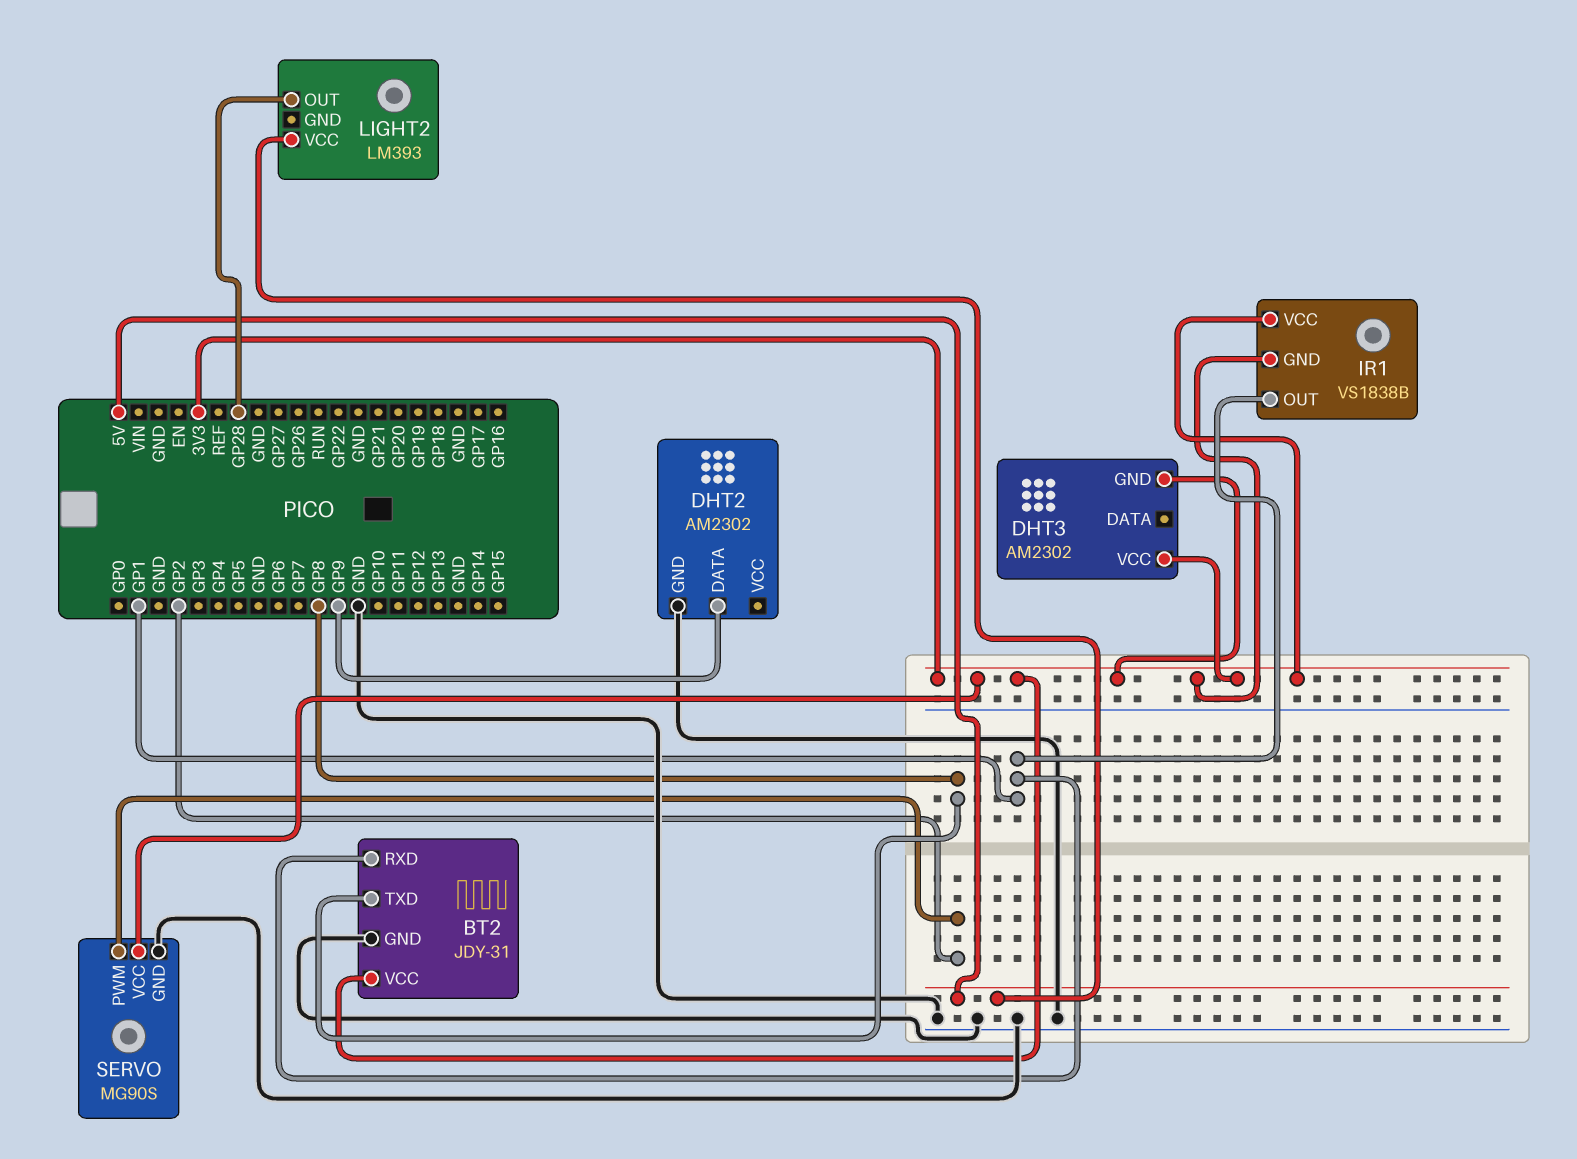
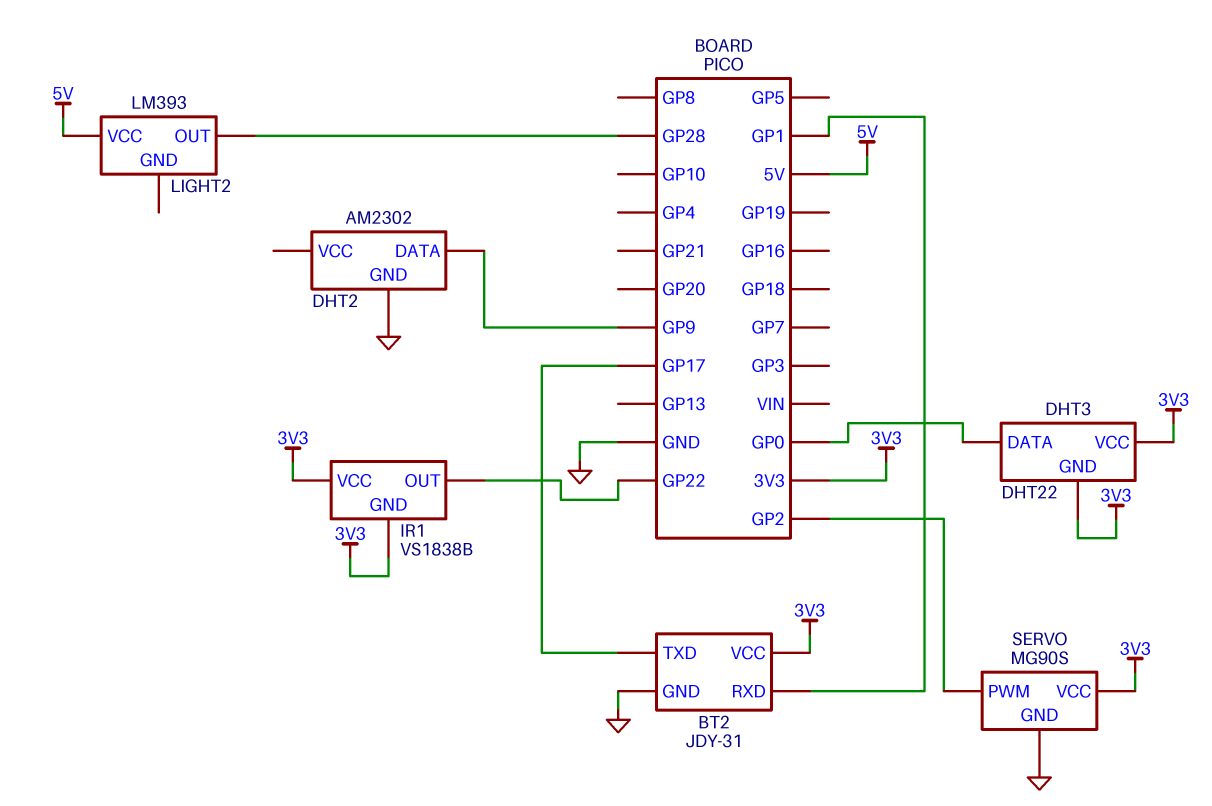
BT2 pin TXD: GP8 -> GP17
DHT3: AM2302 -> DHT22
DHT3 pin DATA: none -> GP0
IR1 pin OUT: GP1 -> GP22

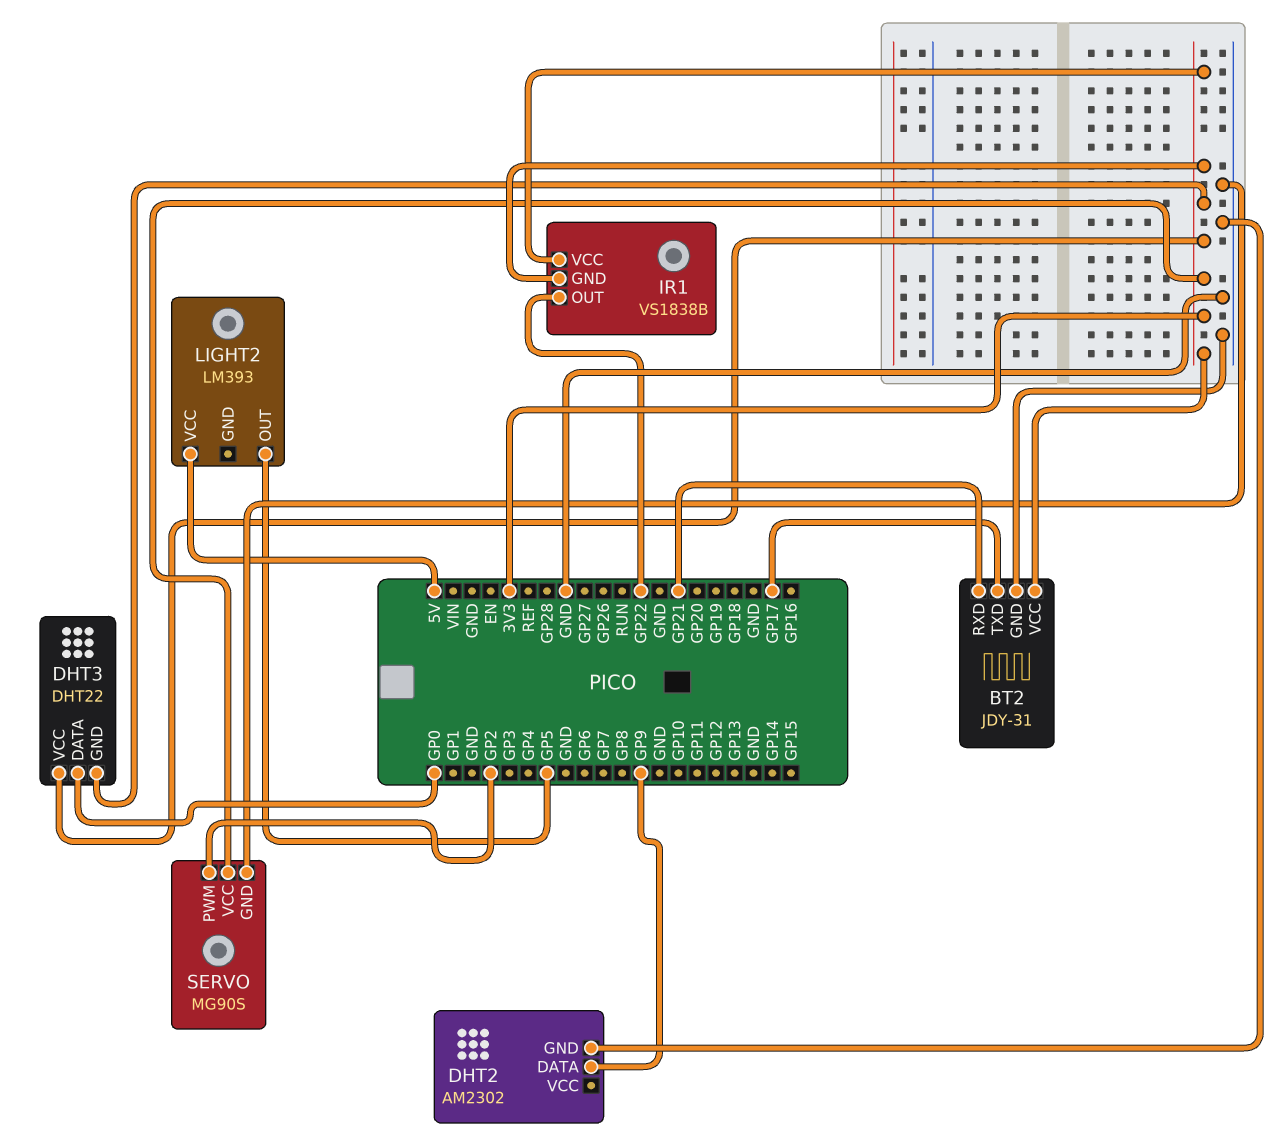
BT2 pin RXD: GP1 -> GP21
LIGHT2 pin OUT: GP28 -> GP5

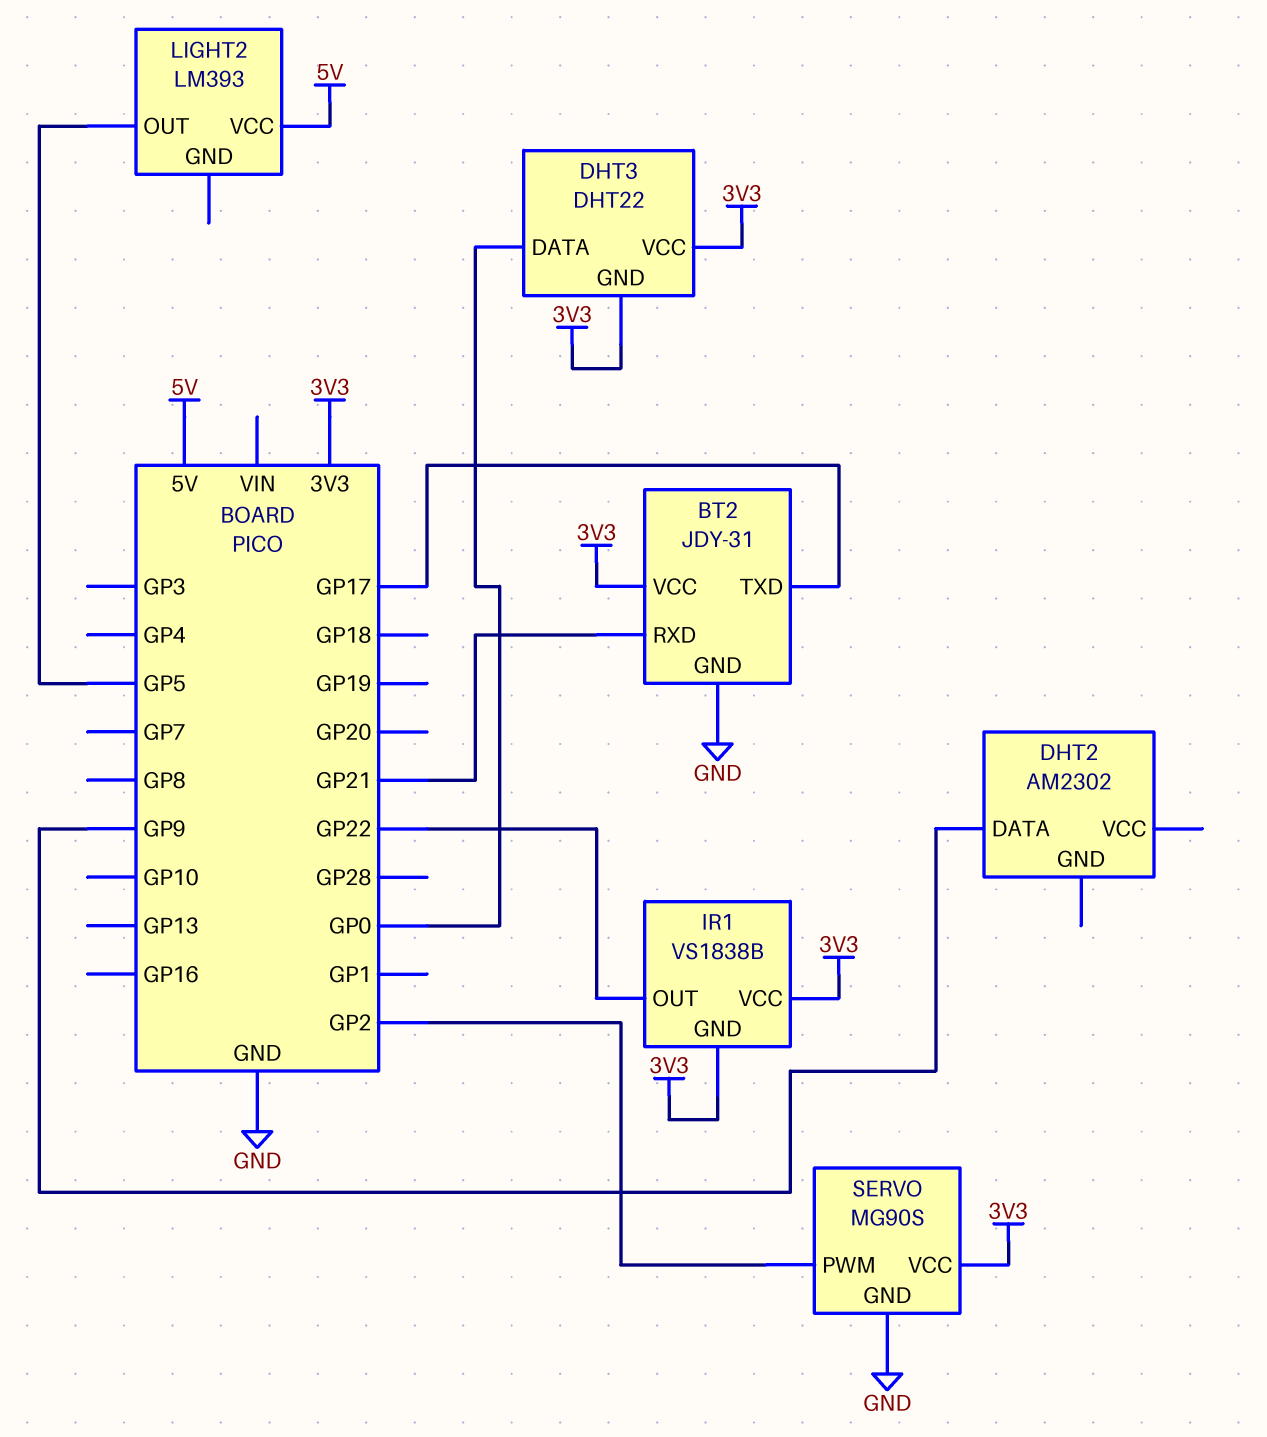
DHT2 pin GND: GND -> none

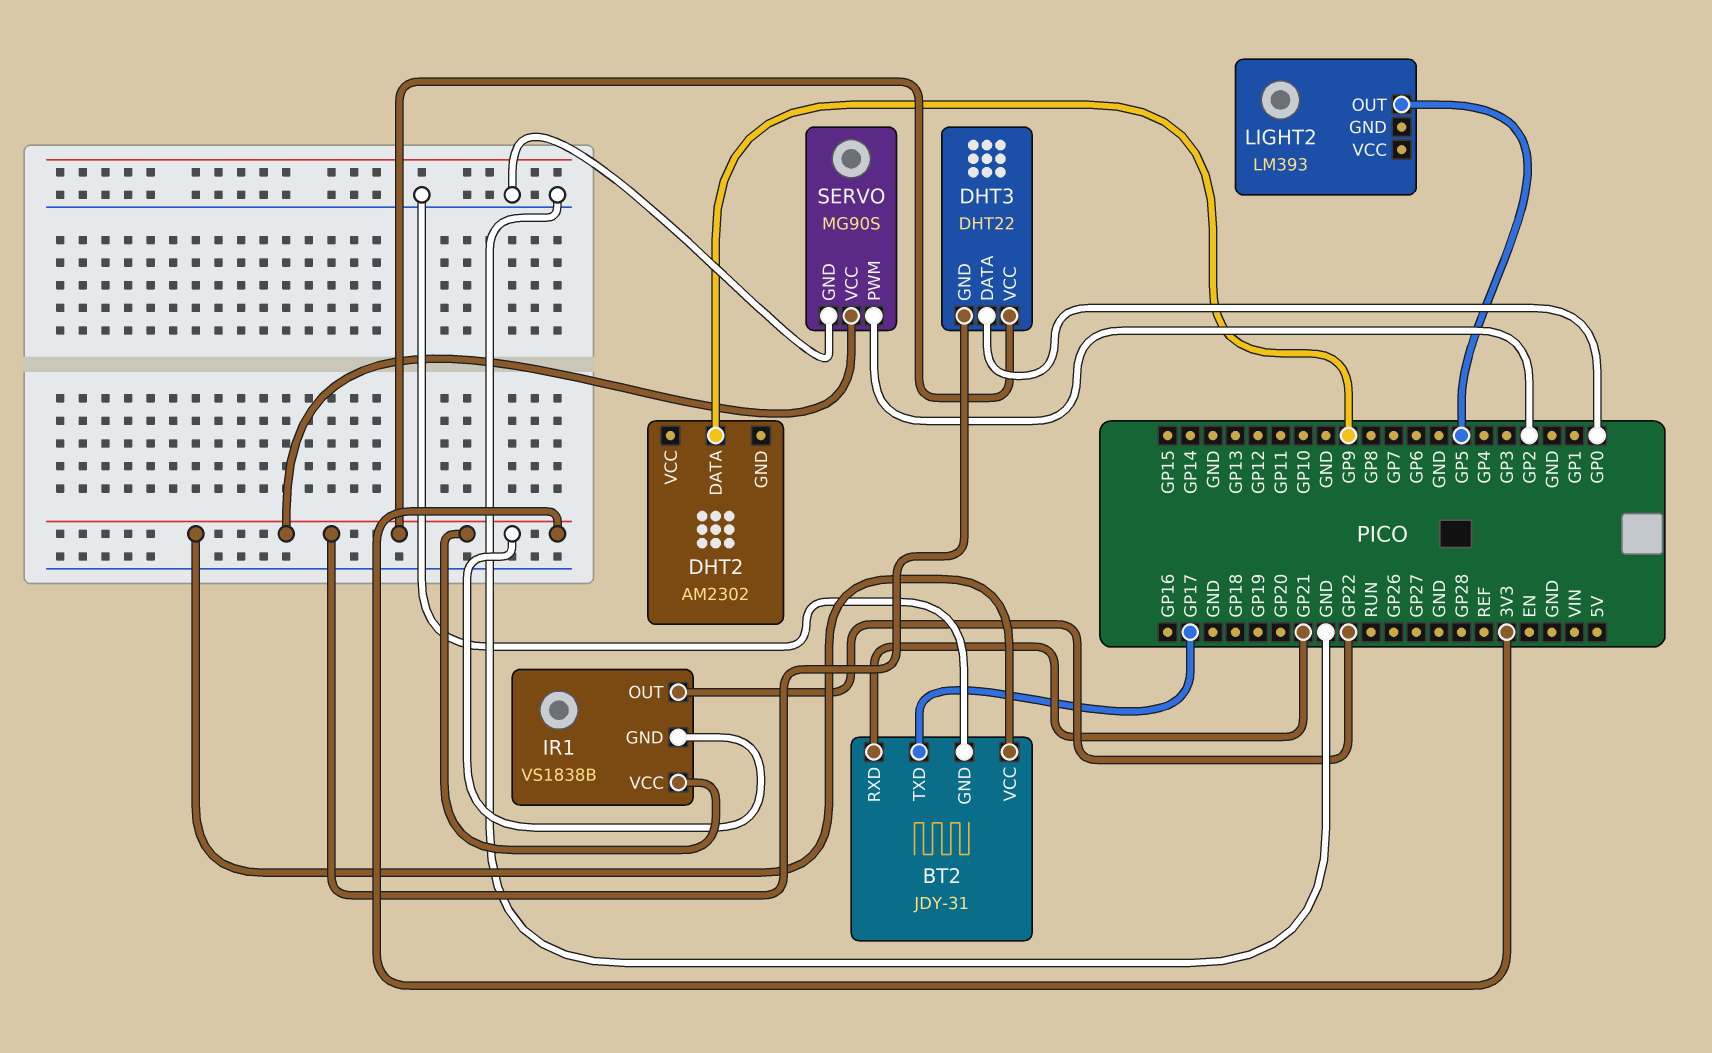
LIGHT2 pin VCC: 5V -> none

